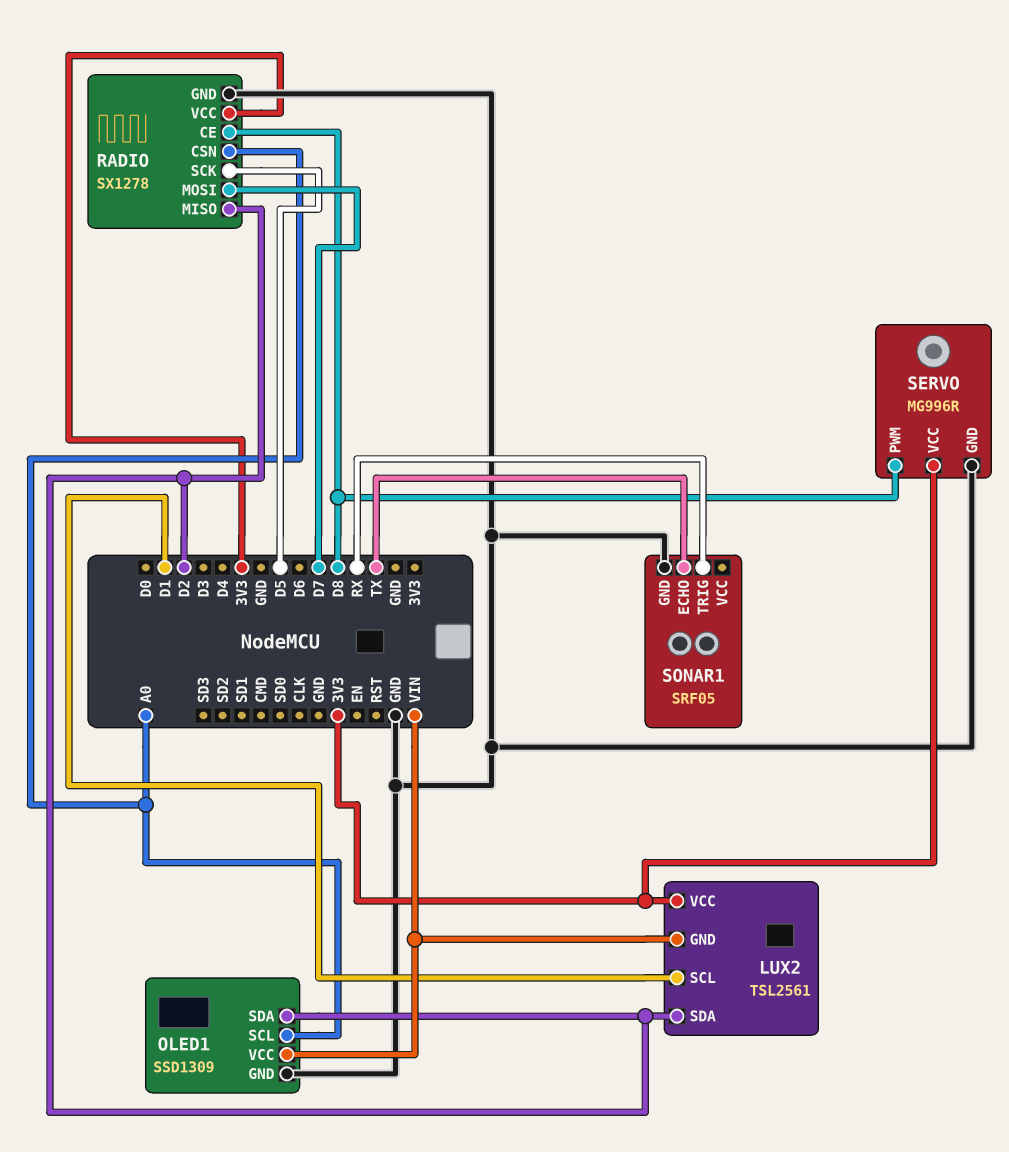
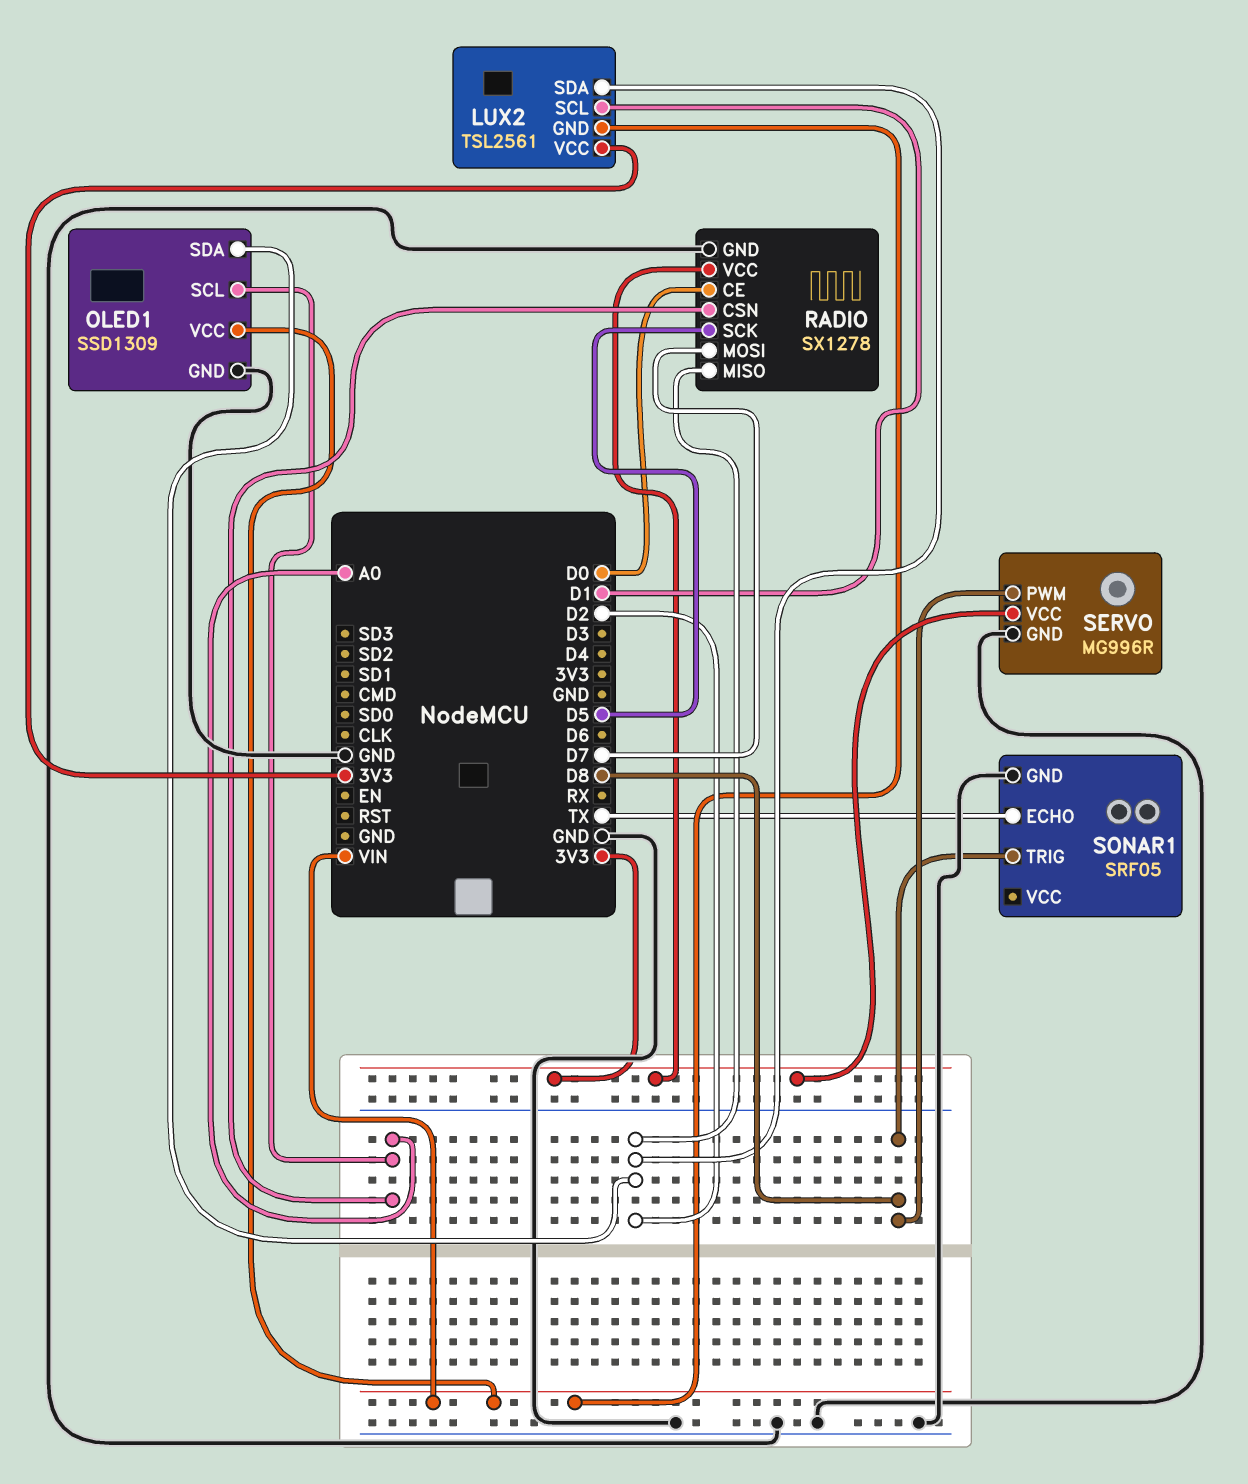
RADIO pin CE: D8 -> D0
SONAR1 pin TRIG: RX -> D8

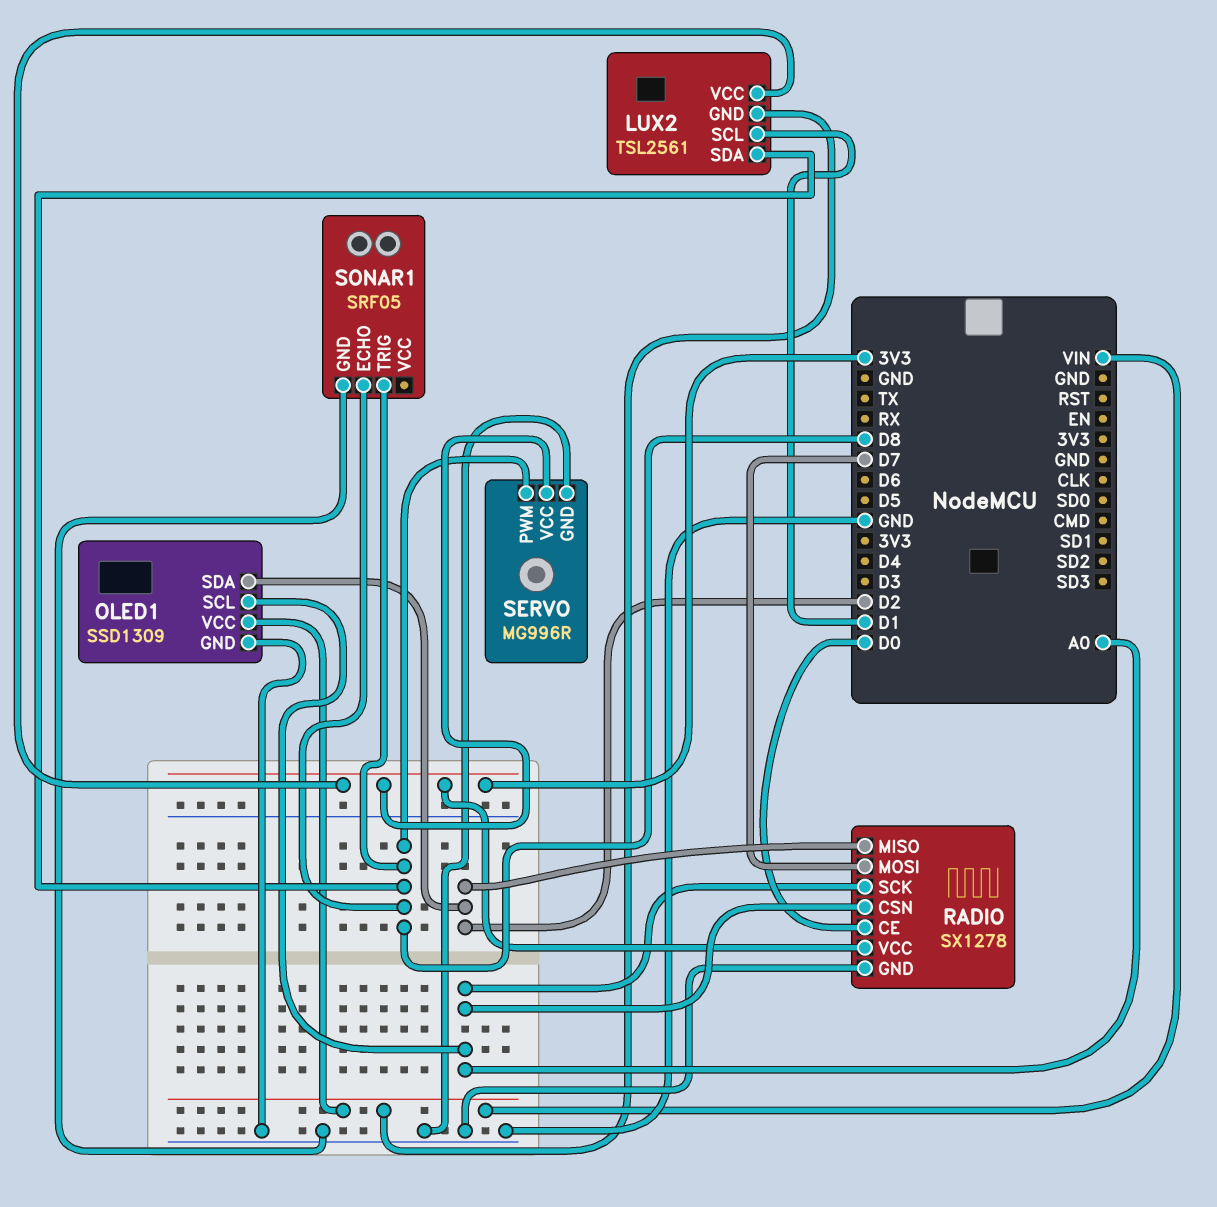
LUX2 pin SDA: D2 -> D8
RADIO pin SCK: D5 -> A0
SONAR1 pin ECHO: TX -> D8

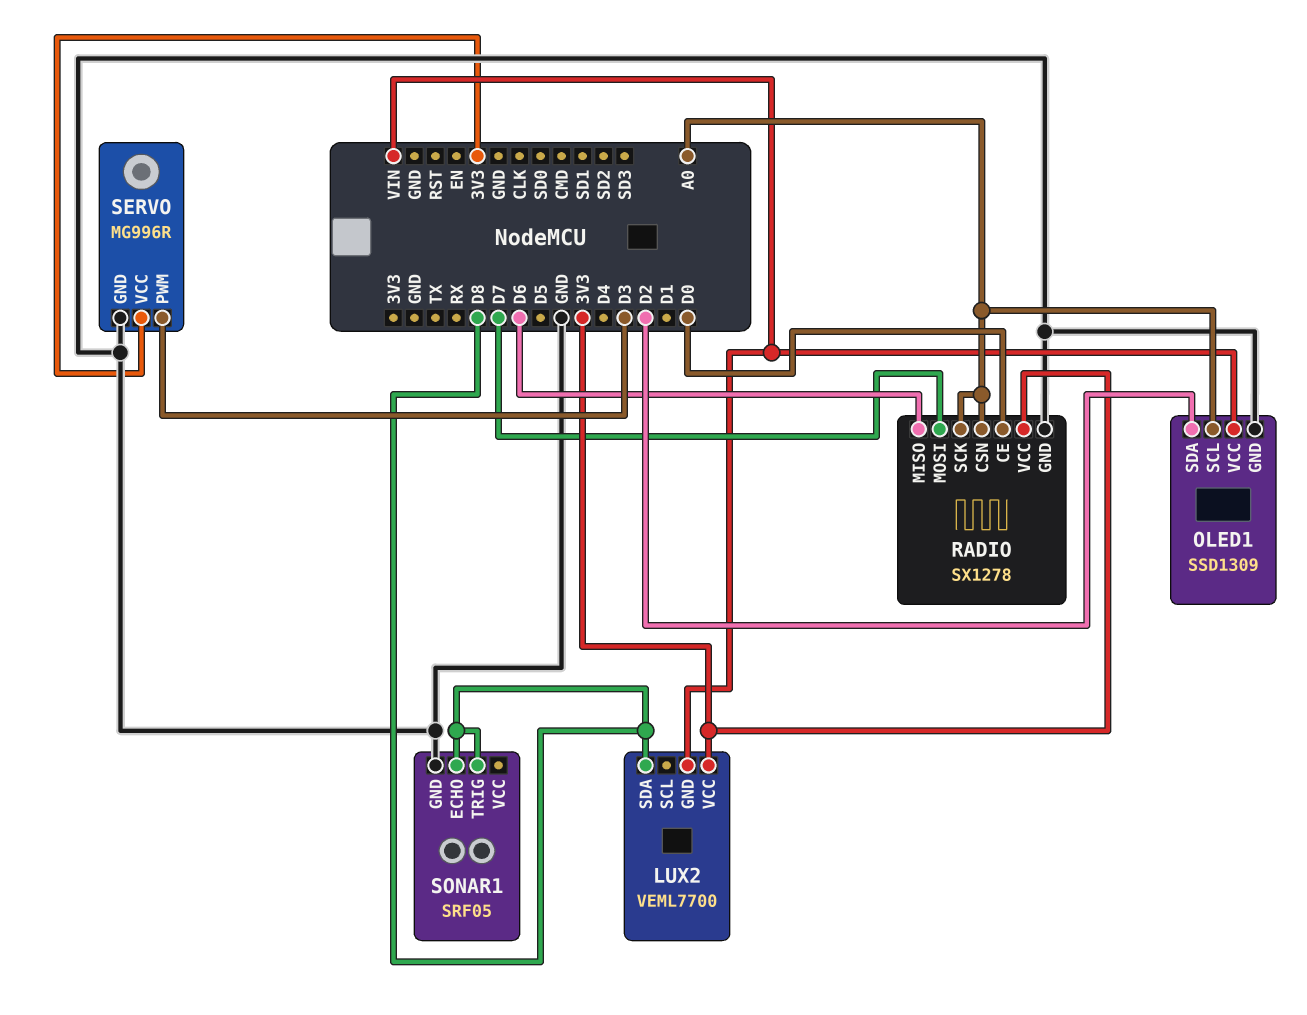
LUX2: TSL2561 -> VEML7700
LUX2 pin SCL: D1 -> none
RADIO pin MISO: D2 -> D6
SERVO pin PWM: D8 -> D3

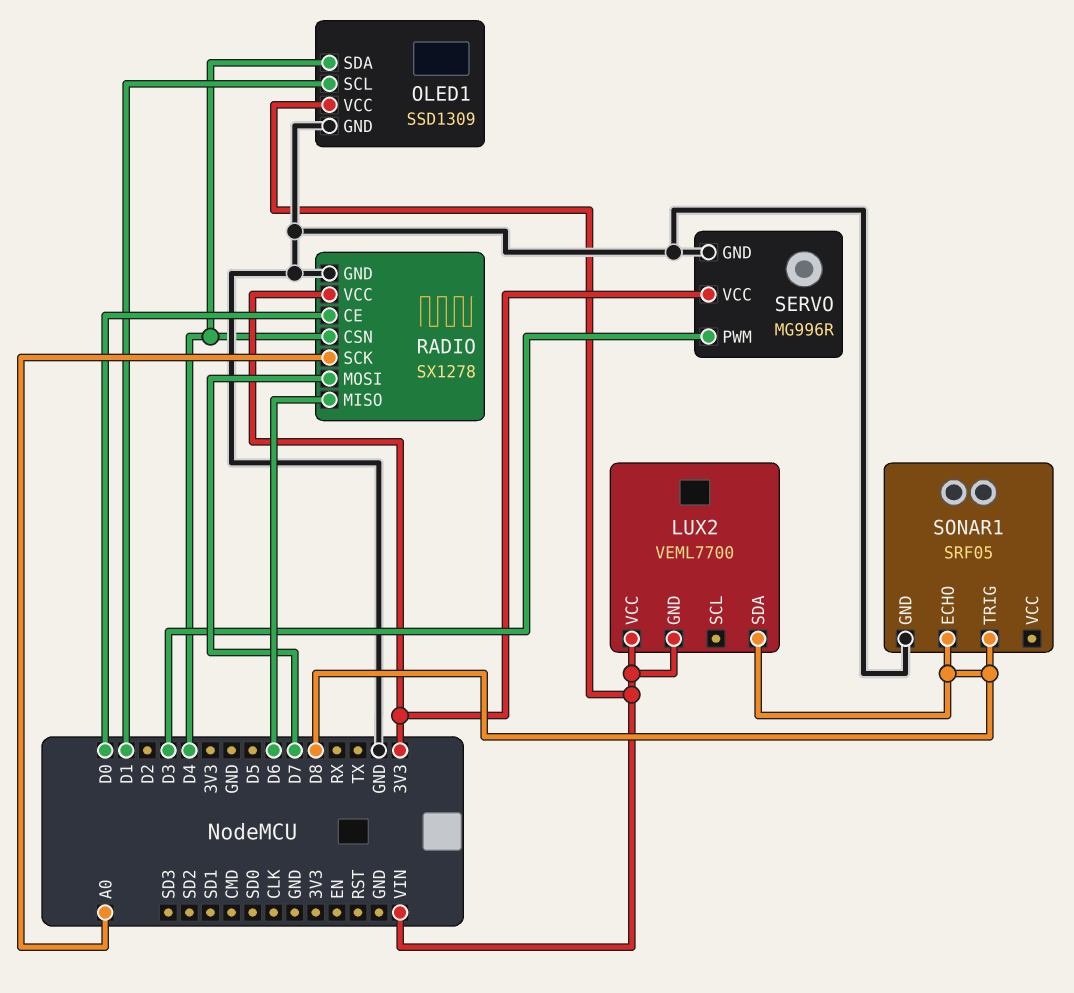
LUX2 pin VCC: 3V3 -> VIN
OLED1 pin SCL: A0 -> D1
OLED1 pin SDA: D2 -> D4
RADIO pin CSN: A0 -> D4

